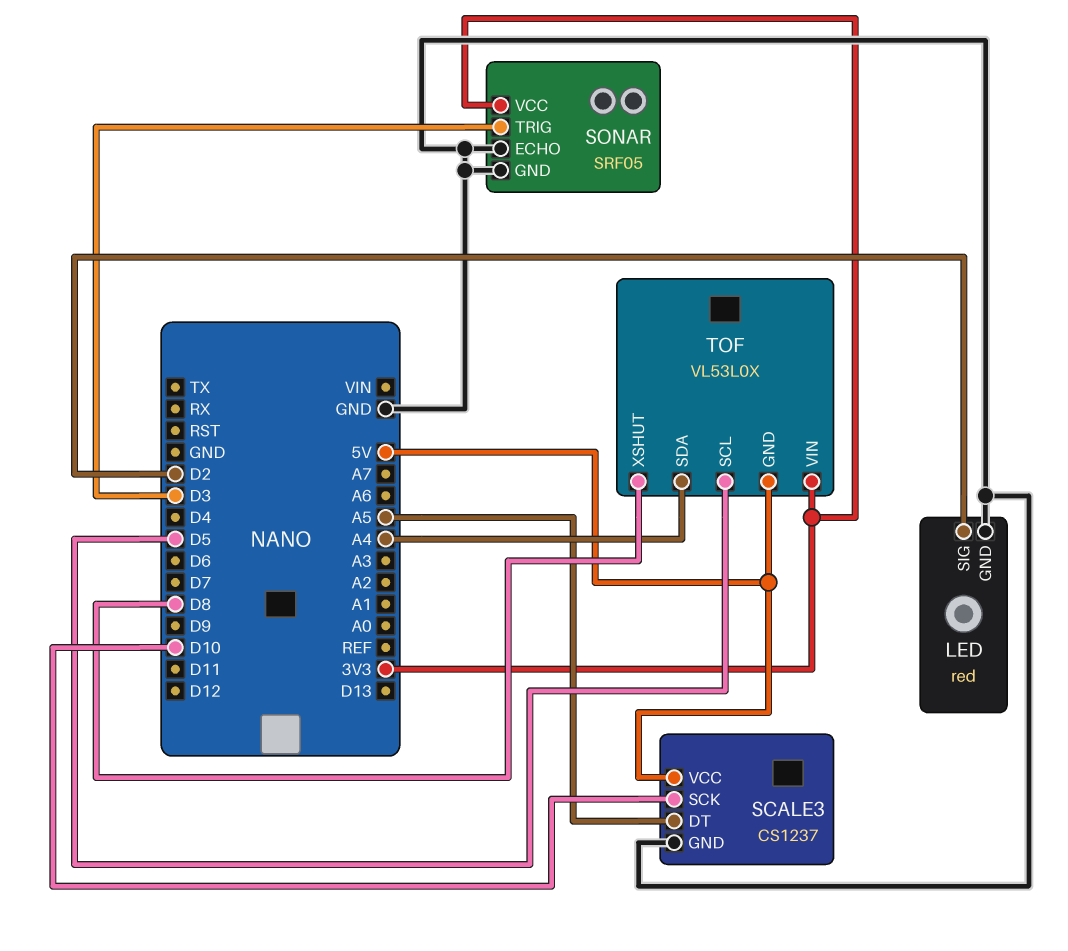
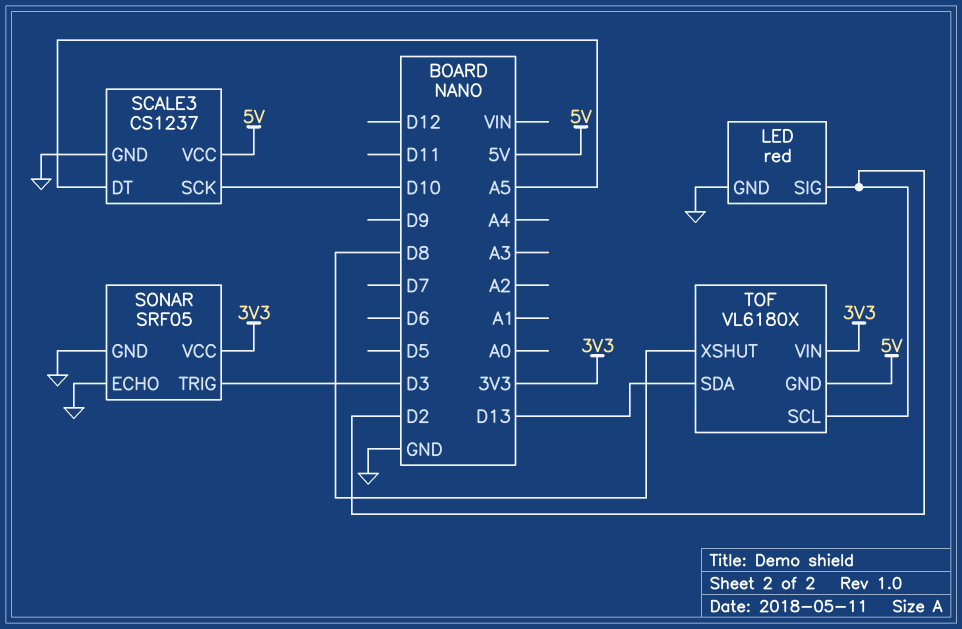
TOF: VL53L0X -> VL6180X
TOF pin SCL: D5 -> D2
TOF pin SDA: A4 -> D13

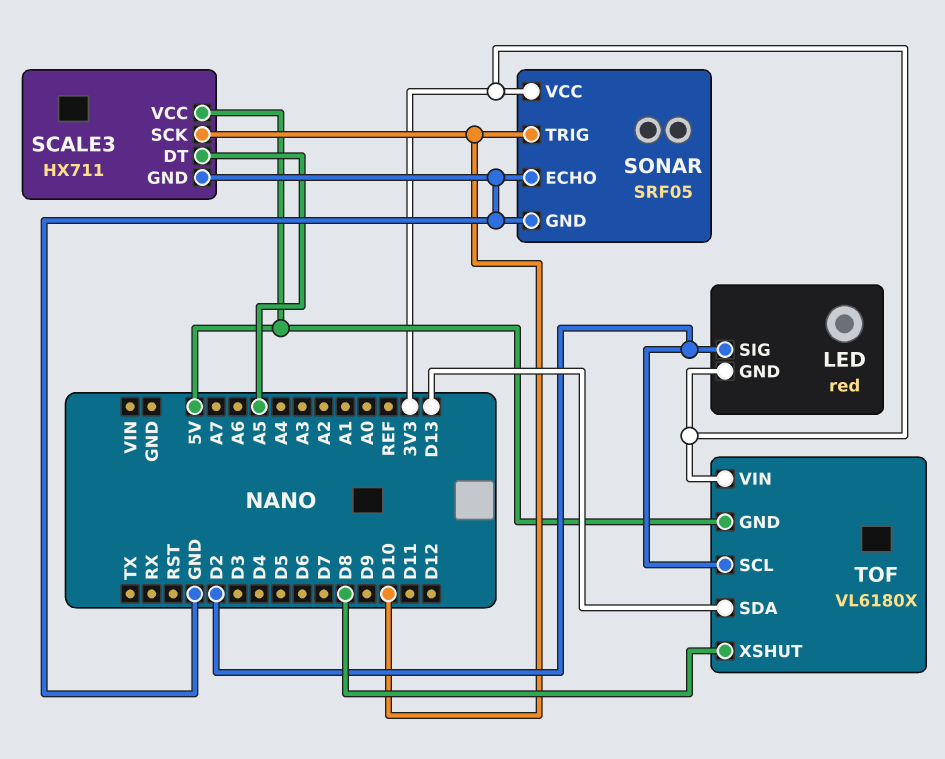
LED pin GND: GND -> 3V3
SCALE3: CS1237 -> HX711
SONAR pin TRIG: D3 -> D10

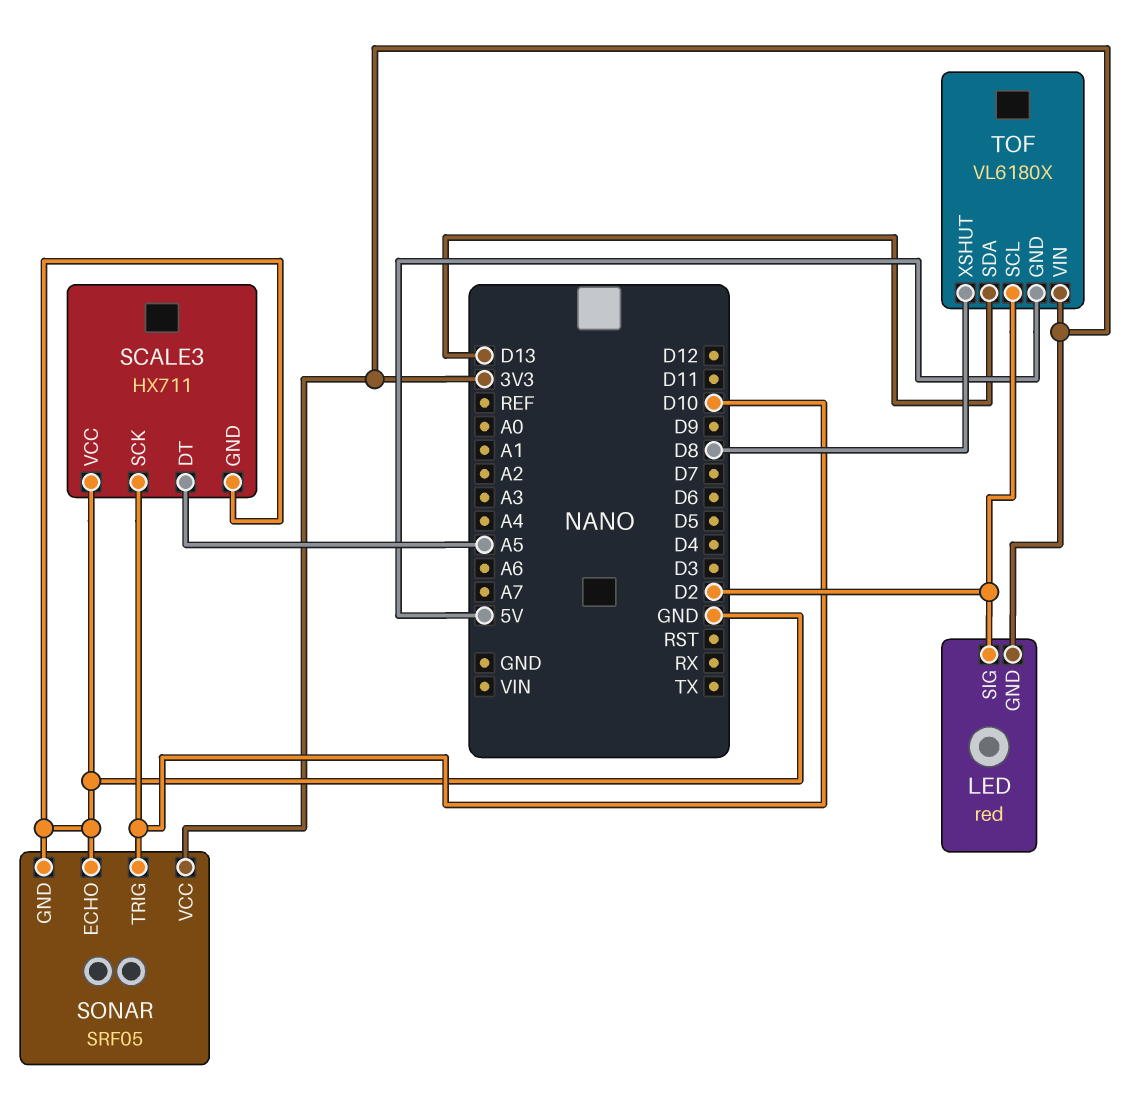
SCALE3 pin VCC: 5V -> GND

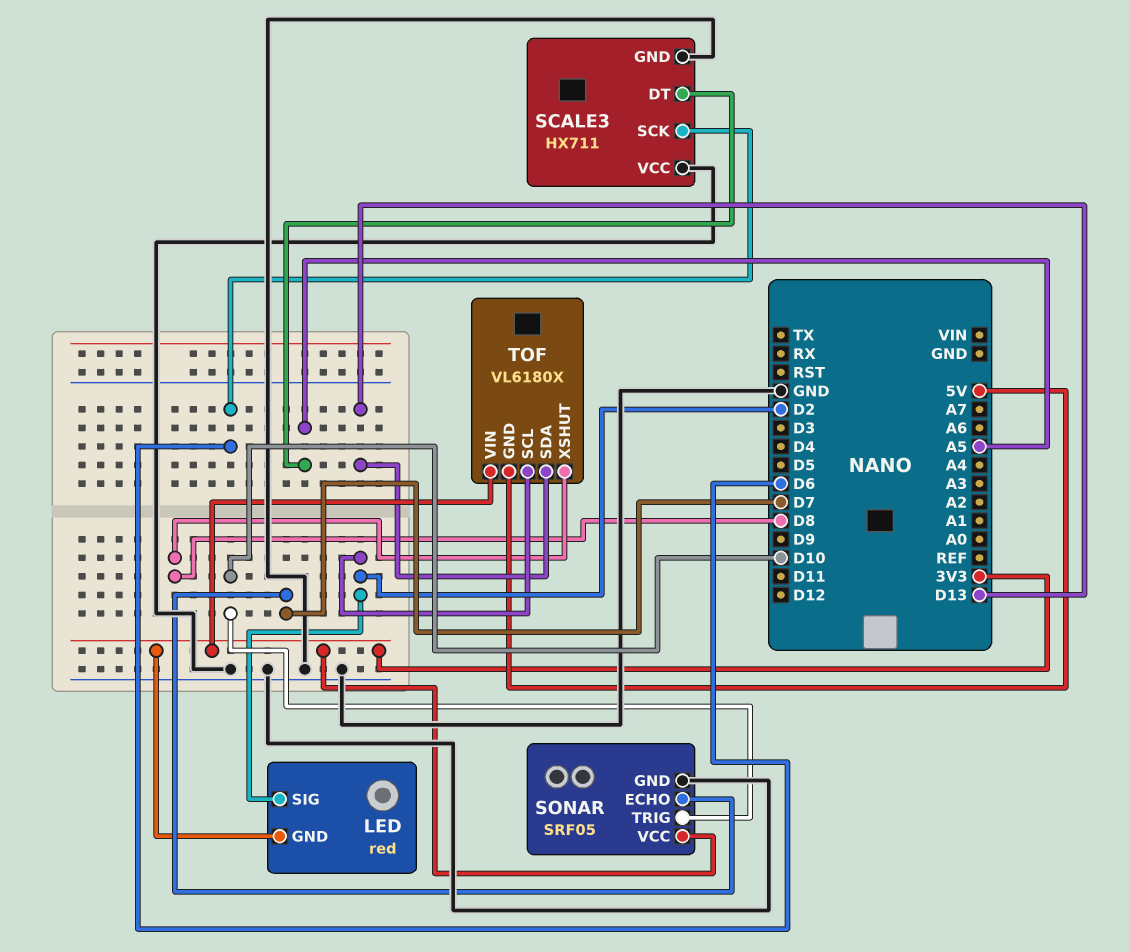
SCALE3 pin SCK: D10 -> D6
SONAR pin ECHO: GND -> D7

